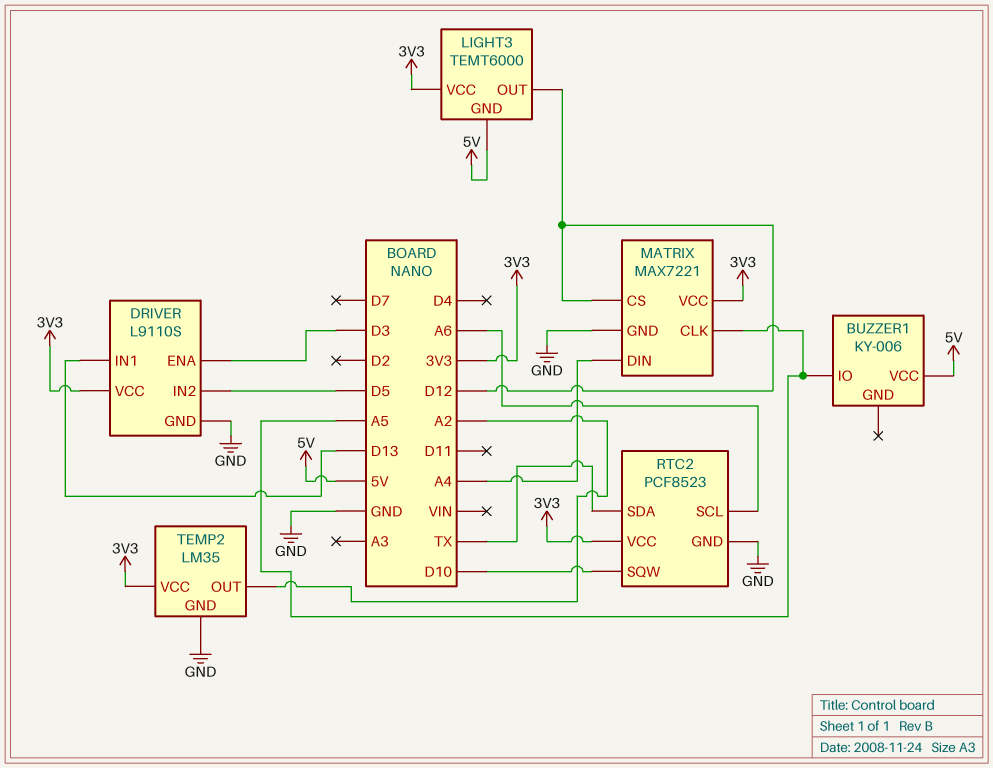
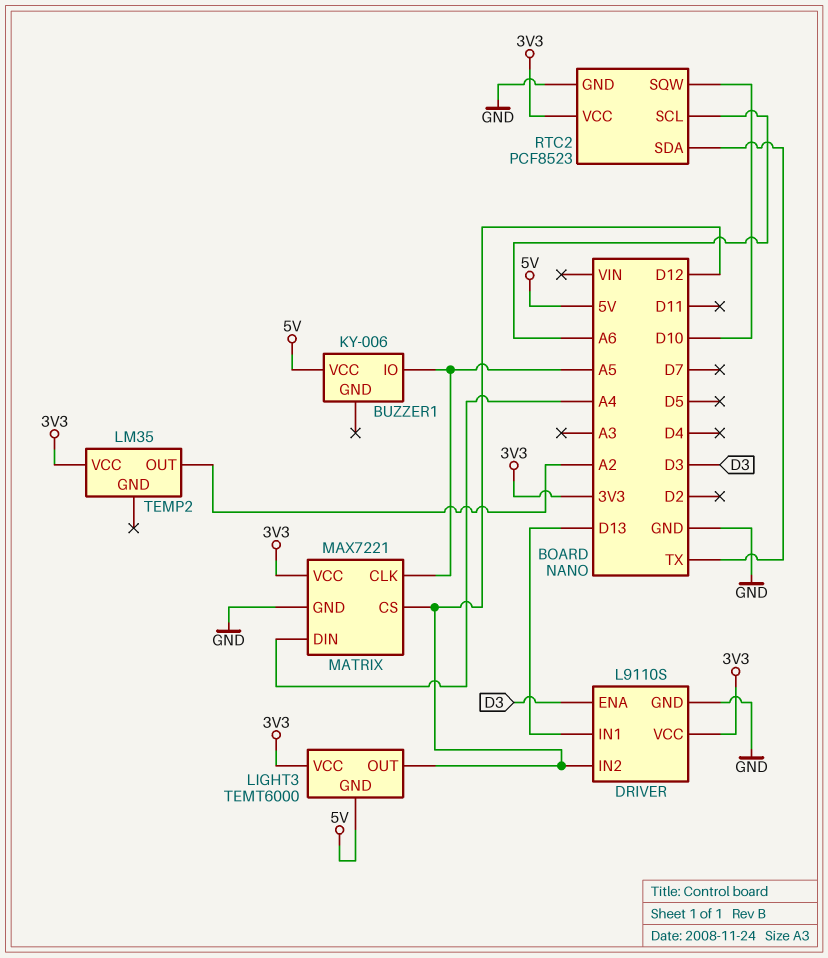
DRIVER pin IN2: D5 -> D12
TEMP2 pin GND: GND -> none

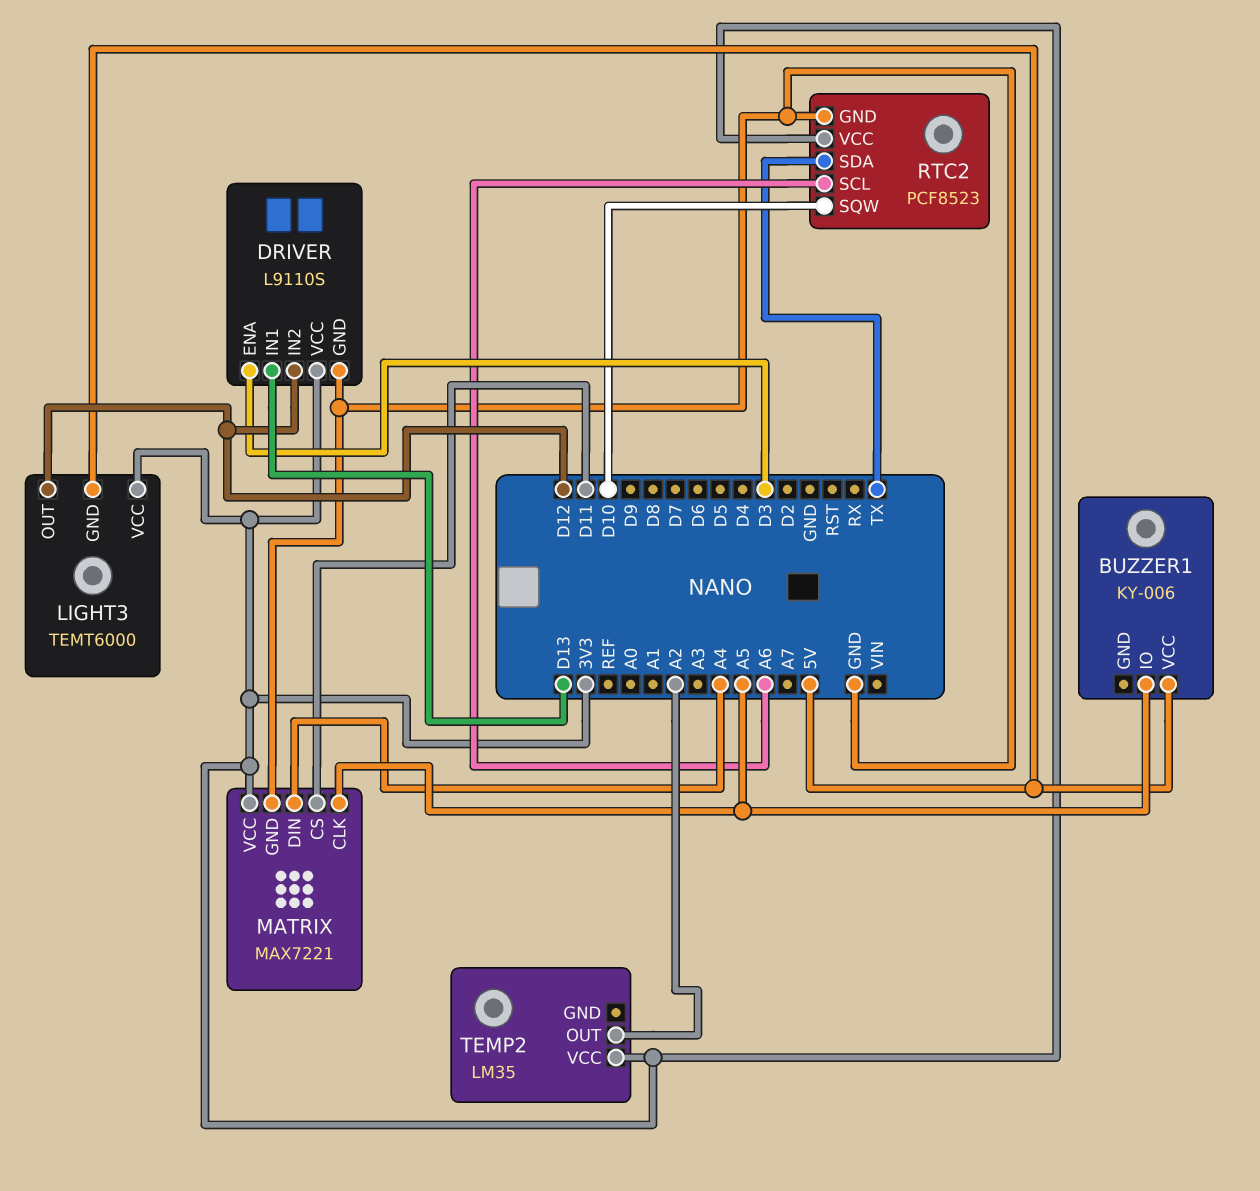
MATRIX pin CS: D12 -> D11

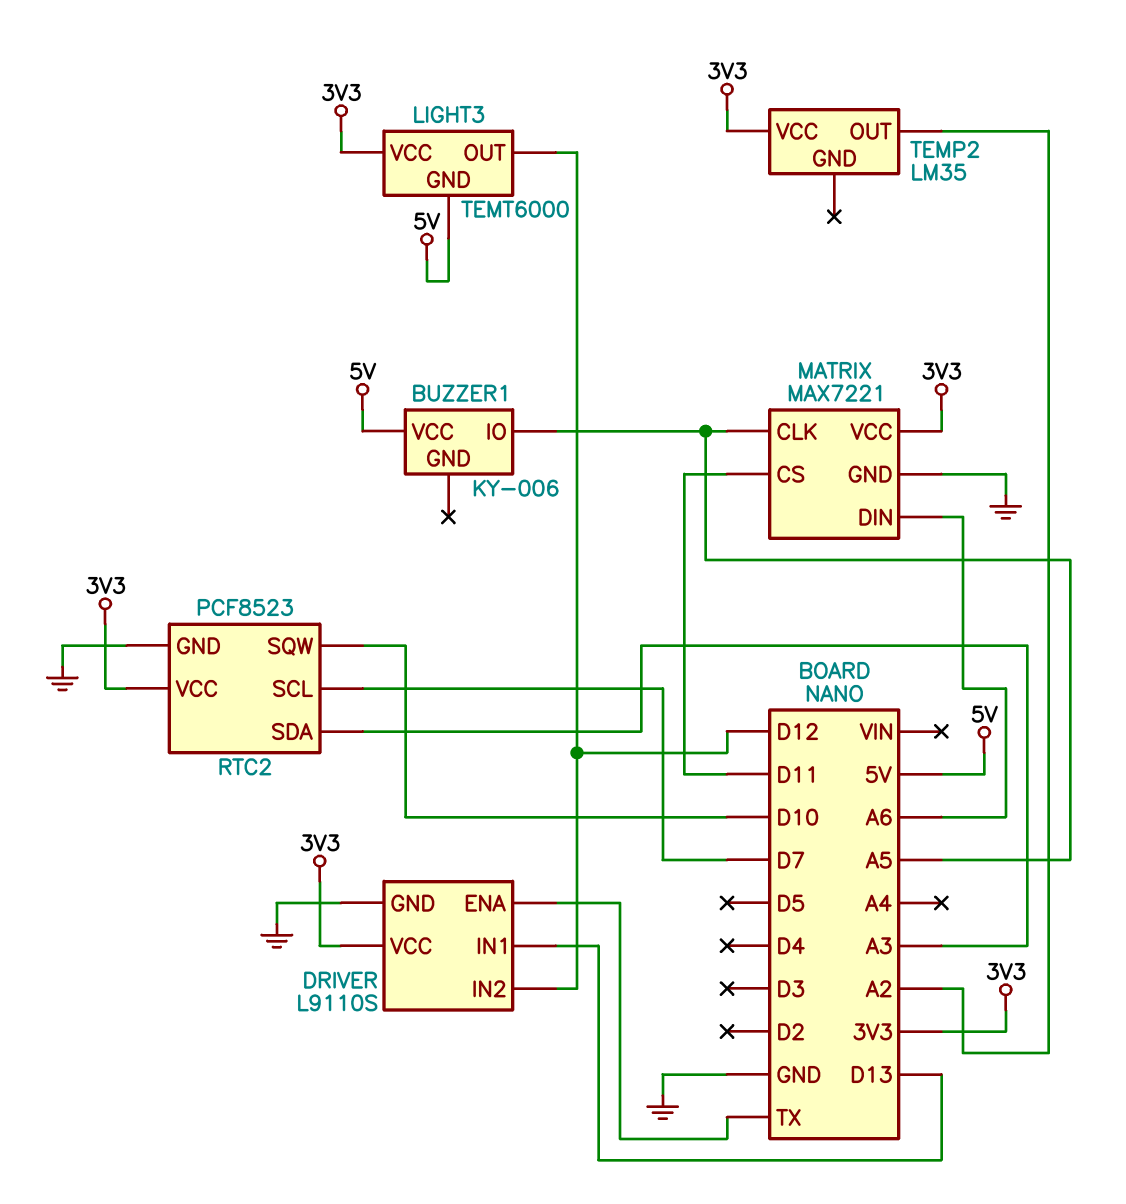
DRIVER pin ENA: D3 -> TX
MATRIX pin DIN: A4 -> A6
RTC2 pin SCL: A6 -> D7
RTC2 pin SDA: TX -> A3

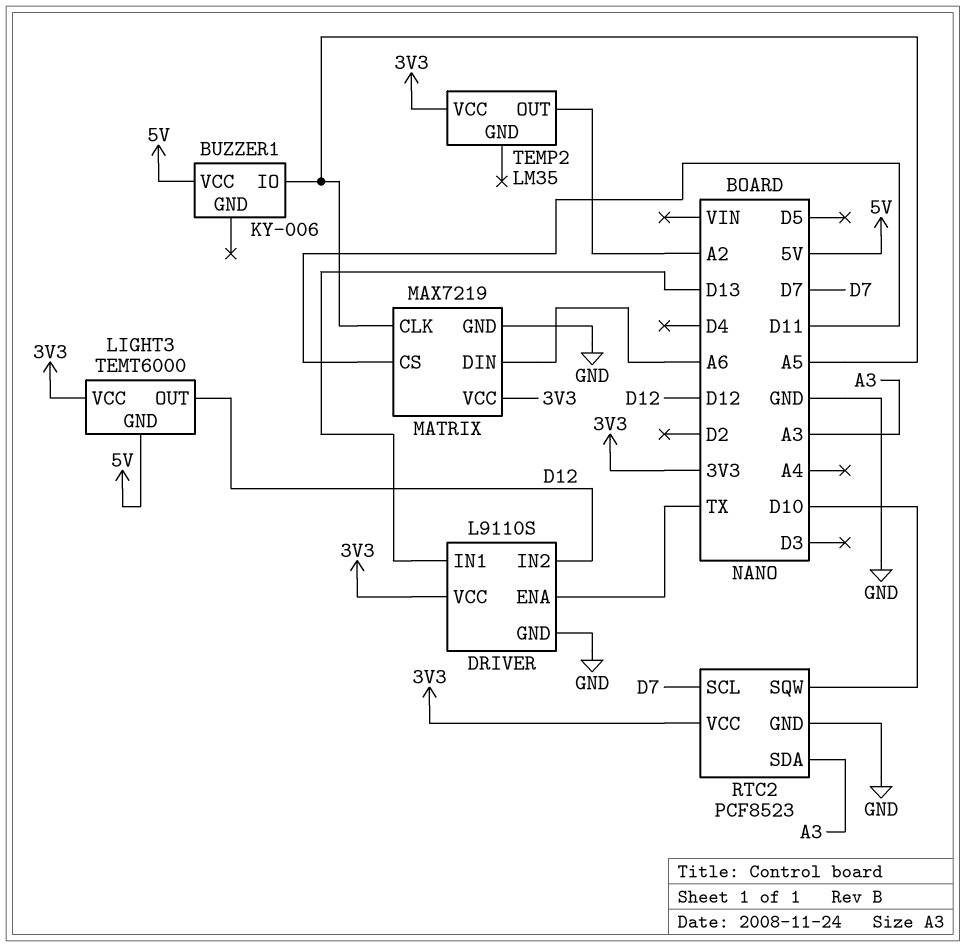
MATRIX: MAX7221 -> MAX7219

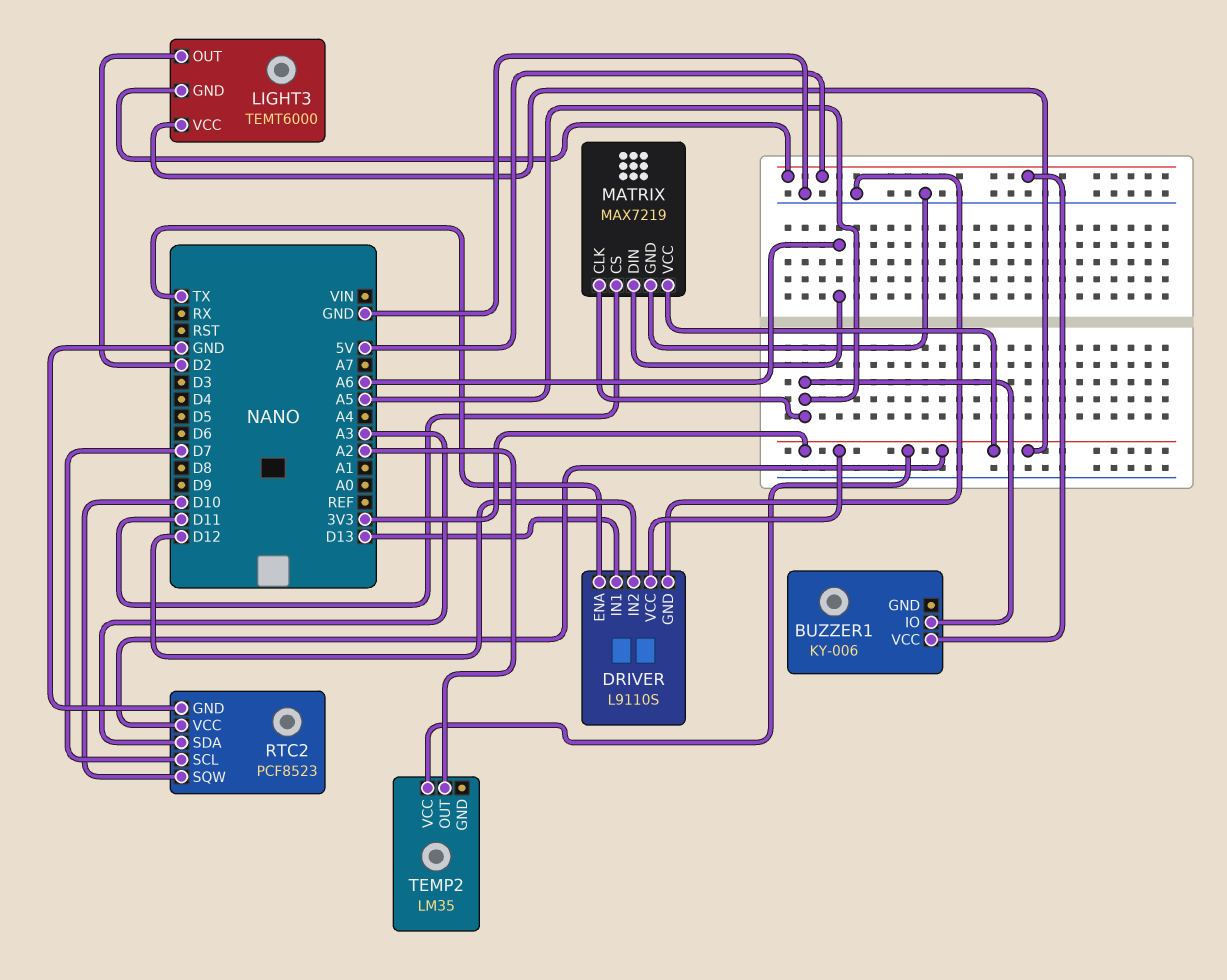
LIGHT3 pin OUT: D12 -> D2

